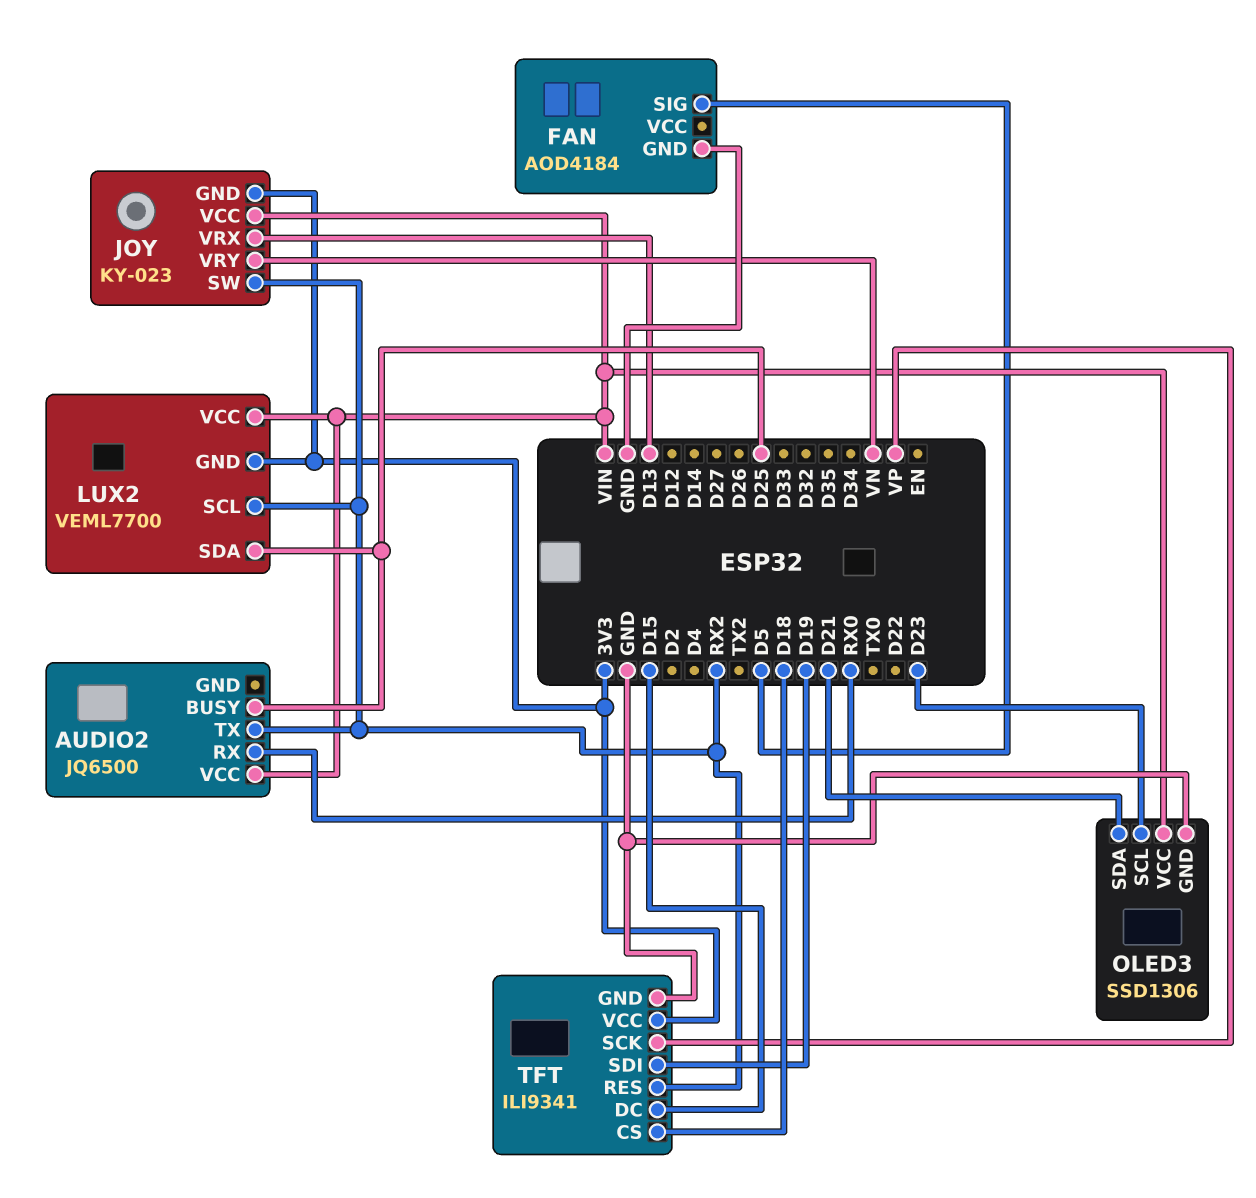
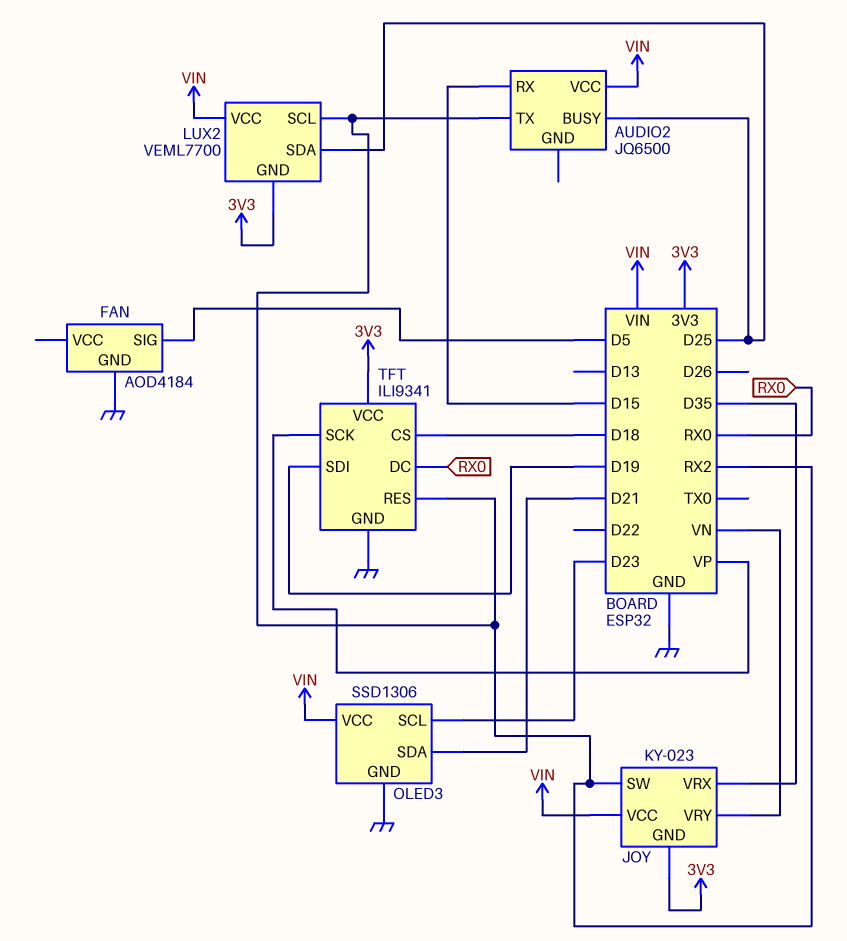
AUDIO2 pin RX: RX0 -> D15
JOY pin VRX: D13 -> D35
TFT pin DC: D15 -> RX0

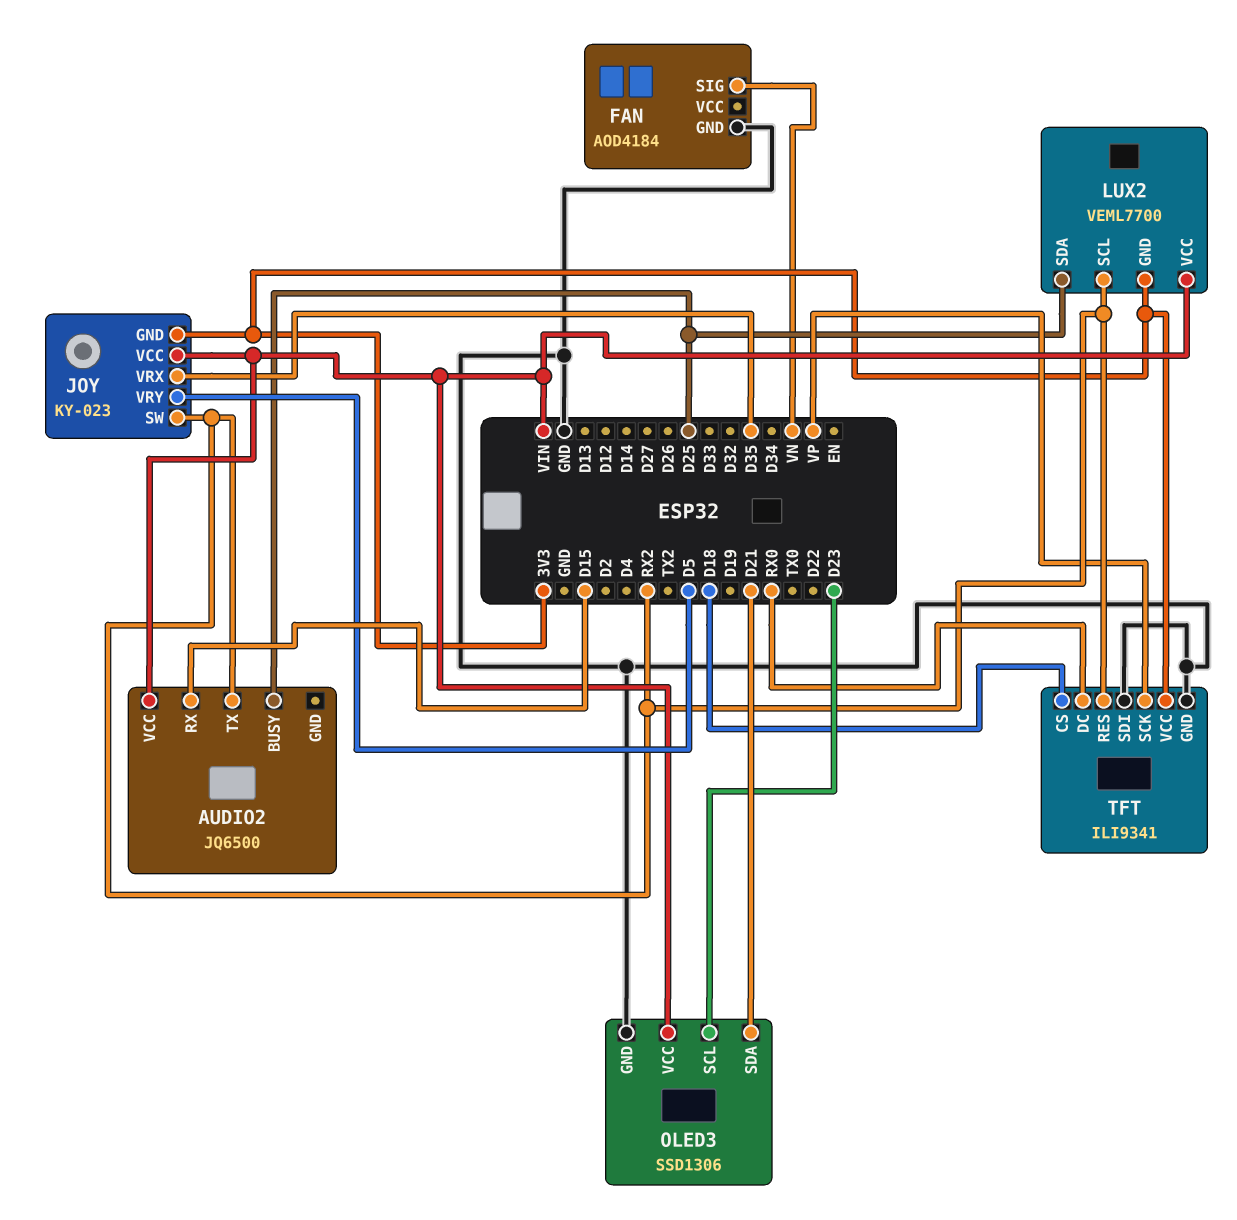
FAN pin SIG: D5 -> VN
JOY pin VRY: VN -> D5
TFT pin SDI: D19 -> GND

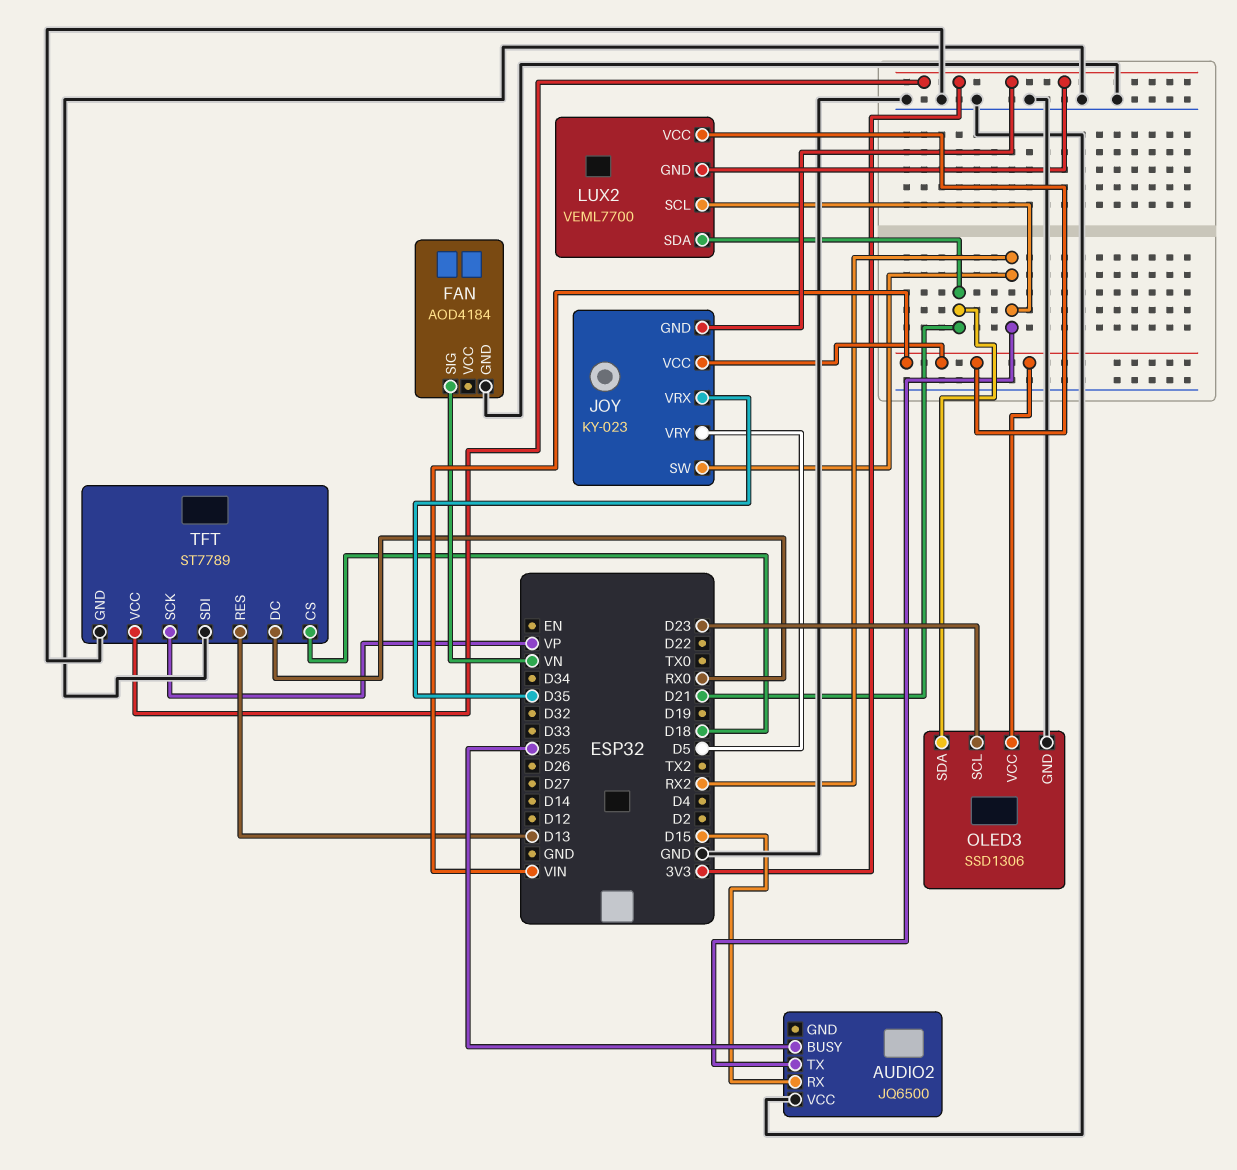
AUDIO2 pin VCC: VIN -> GND
LUX2 pin SDA: D25 -> D21
TFT: ILI9341 -> ST7789
TFT pin RES: RX2 -> D13

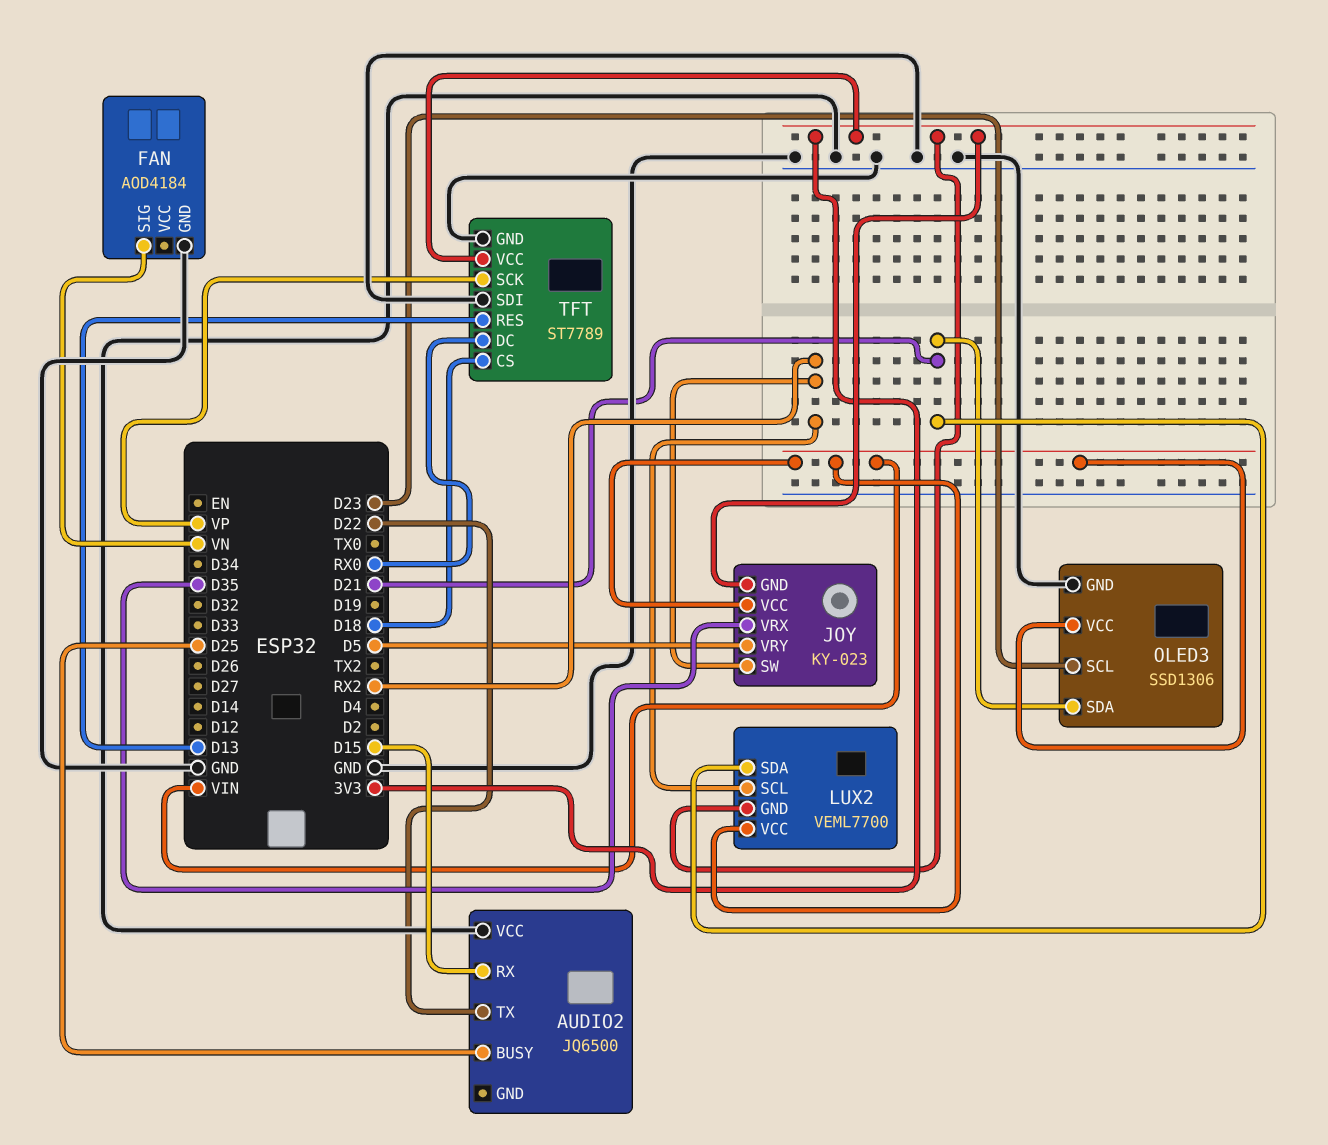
AUDIO2 pin TX: RX2 -> D22

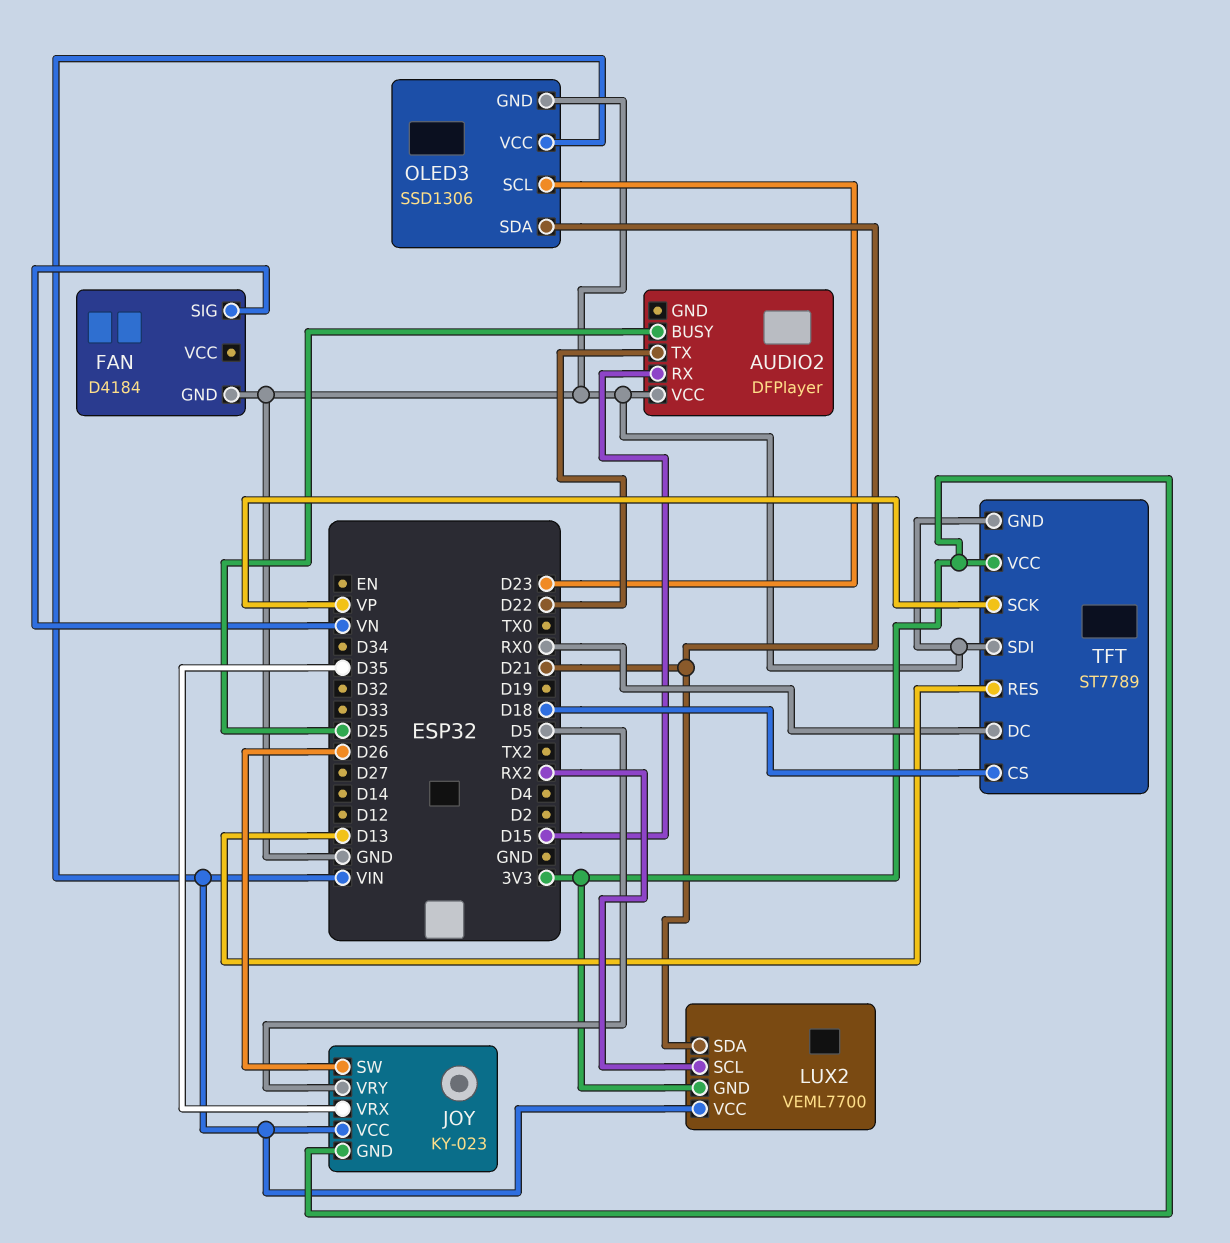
AUDIO2: JQ6500 -> DFPlayer
FAN: AOD4184 -> D4184
JOY pin SW: RX2 -> D26

